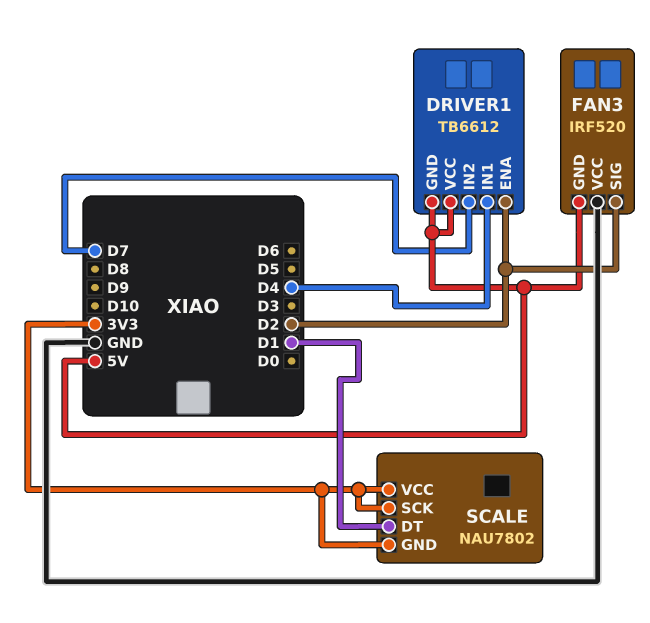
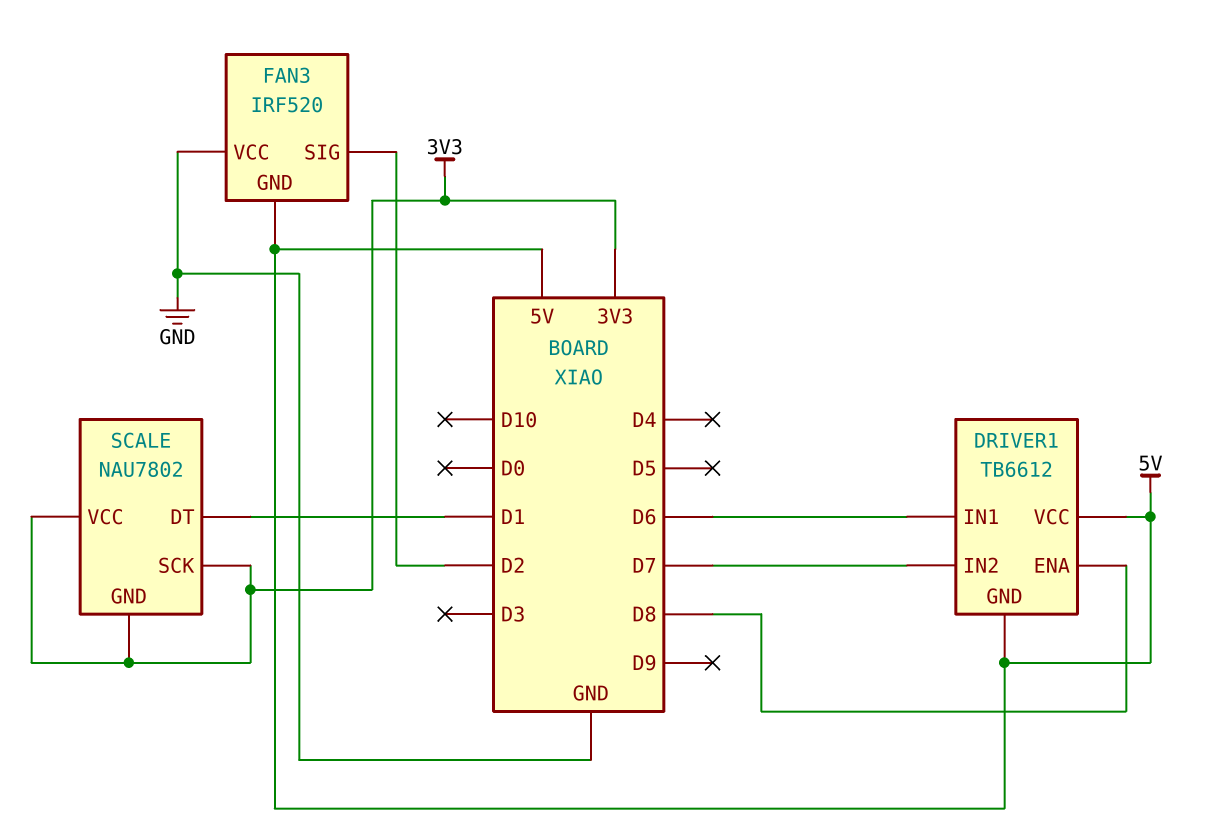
DRIVER1 pin ENA: D2 -> D8
DRIVER1 pin IN1: D4 -> D6

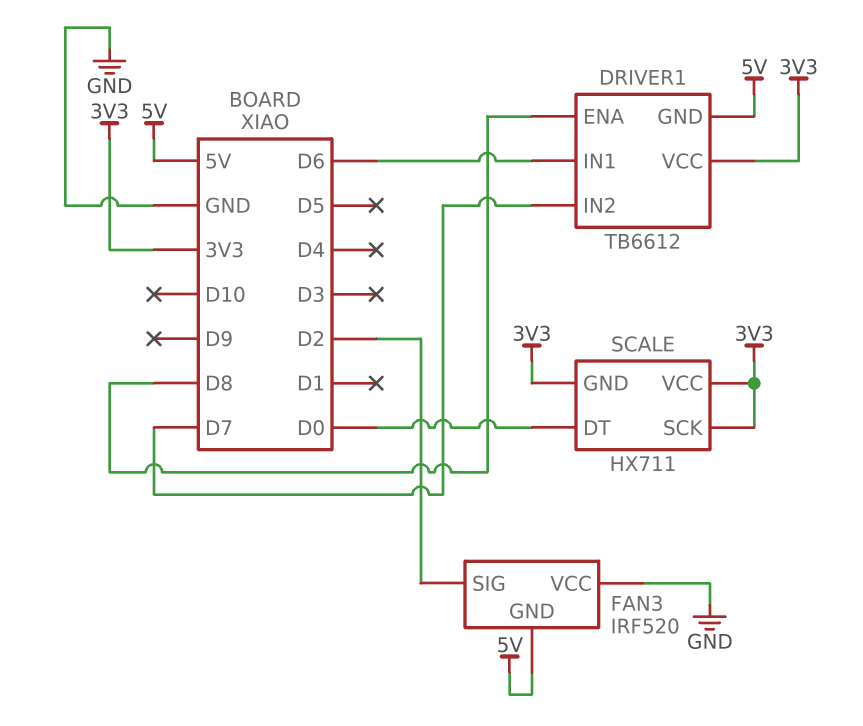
DRIVER1 pin VCC: 5V -> 3V3
SCALE: NAU7802 -> HX711
SCALE pin DT: D1 -> D0

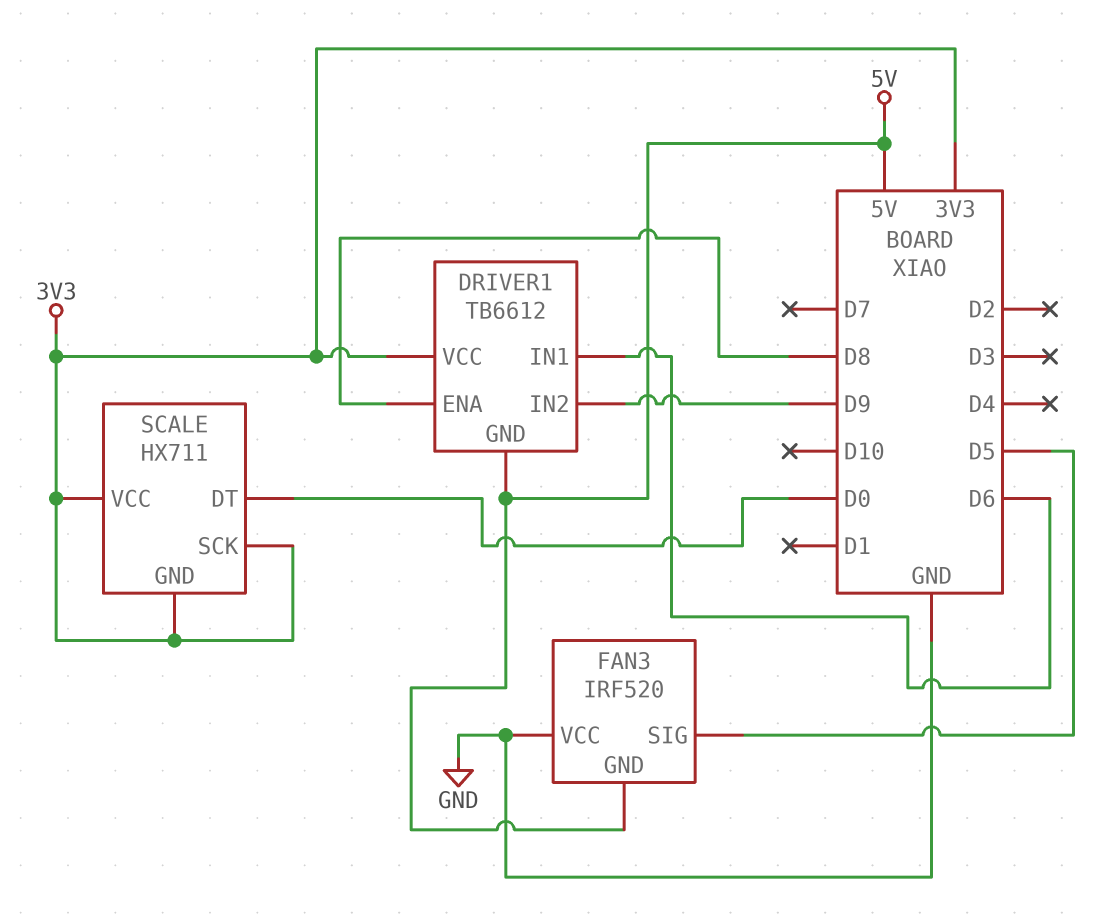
DRIVER1 pin IN2: D7 -> D9
FAN3 pin SIG: D2 -> D5

